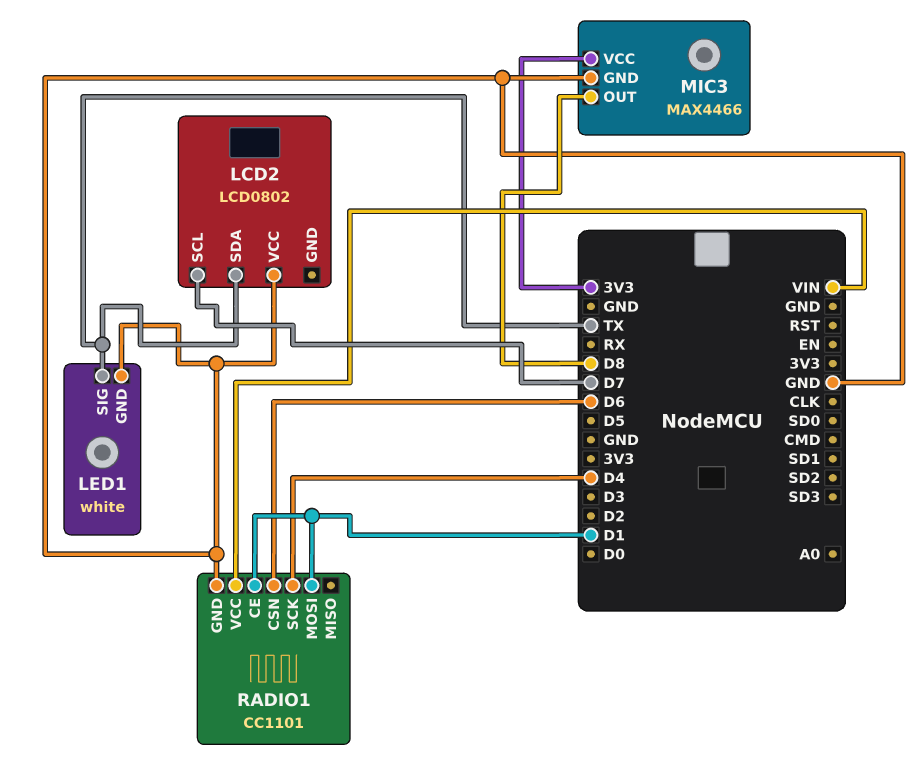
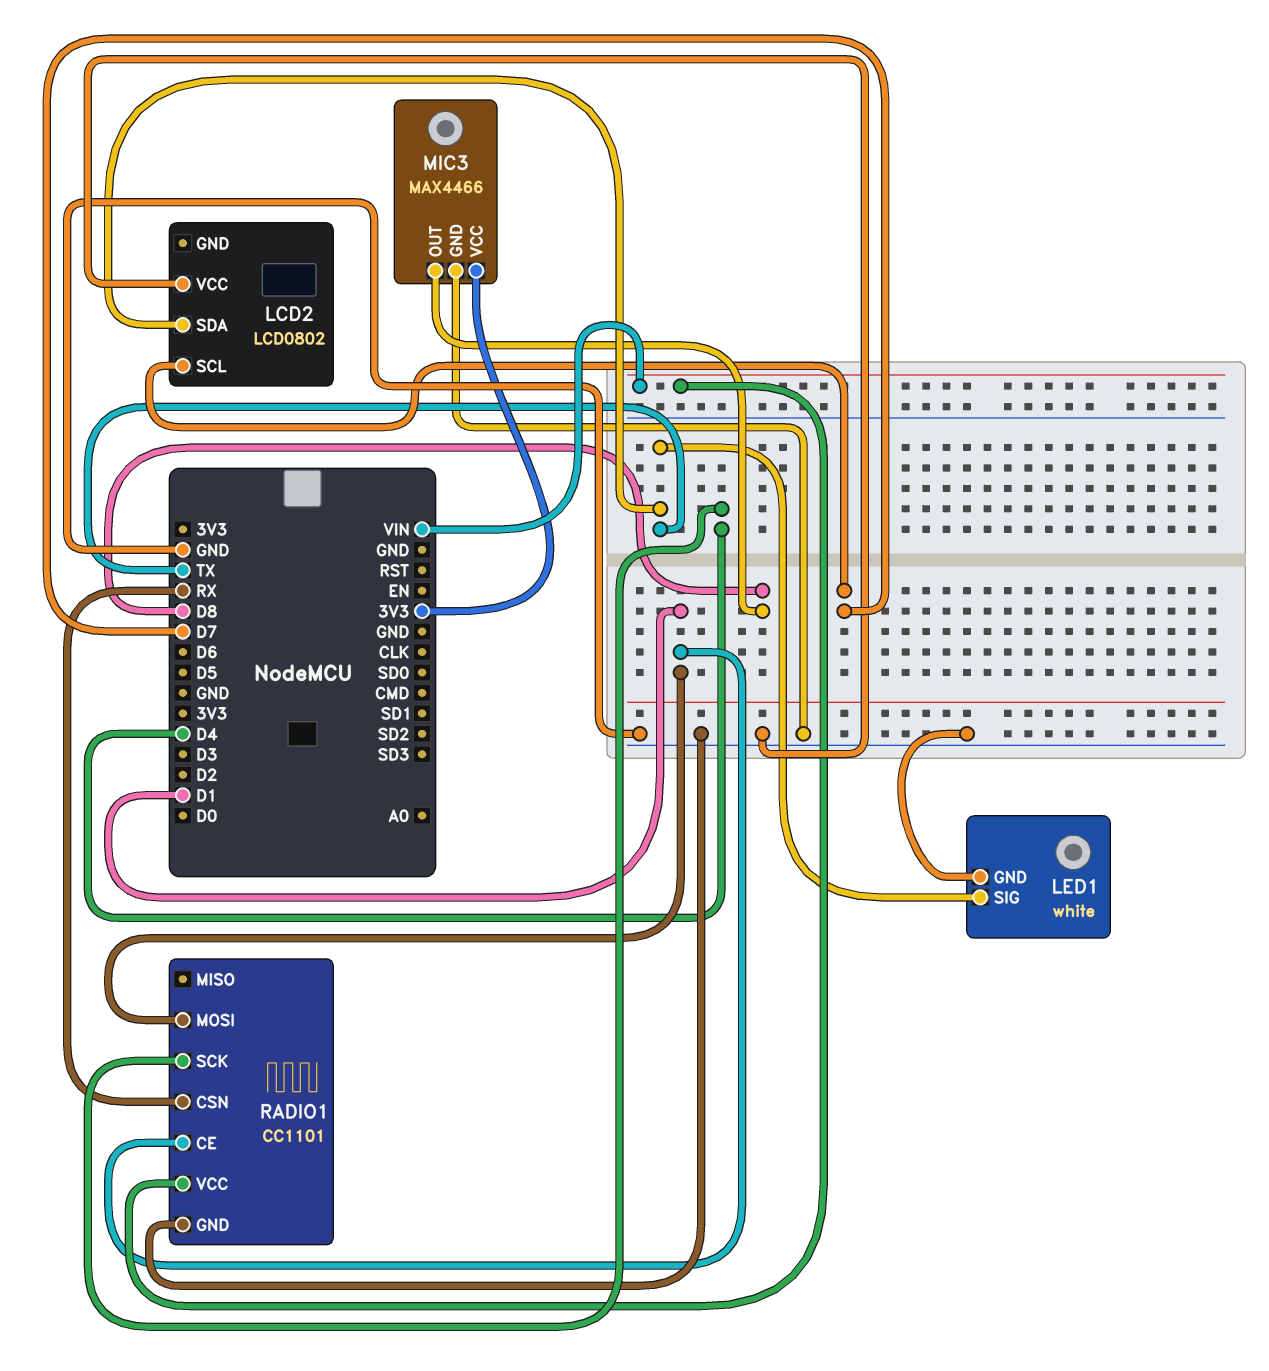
RADIO1 pin CSN: D6 -> RX

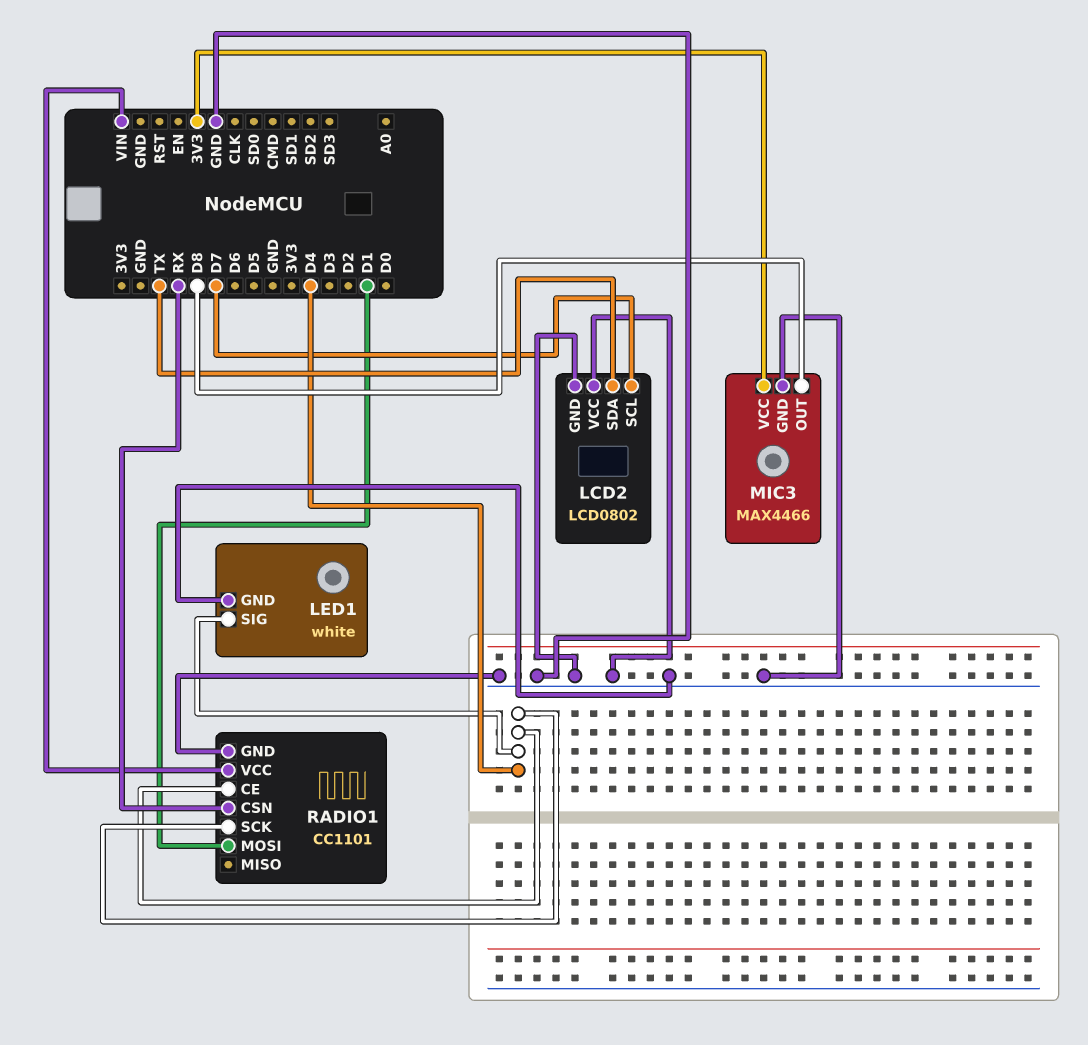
LCD2 pin GND: none -> GND
LED1 pin SIG: TX -> D4
RADIO1 pin CE: D1 -> D4

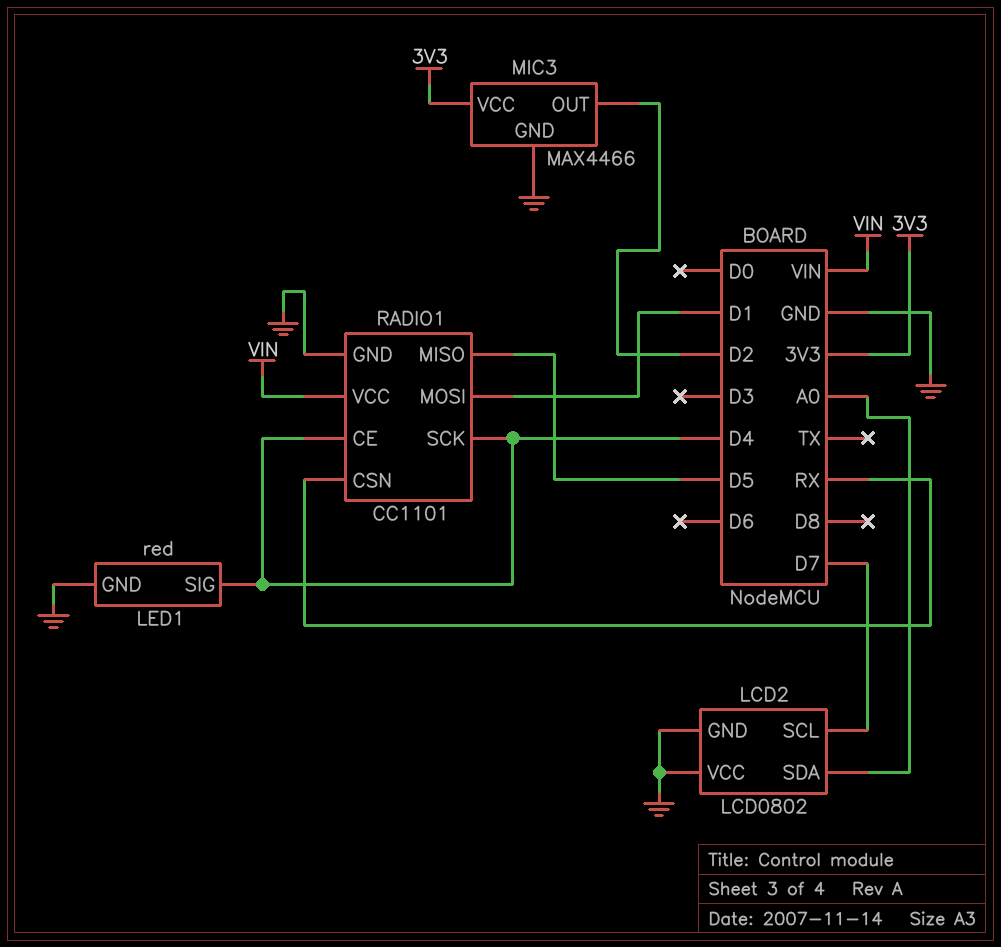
LCD2 pin SDA: TX -> A0
LED1: white -> red
MIC3 pin OUT: D8 -> D2
RADIO1 pin MISO: none -> D5

